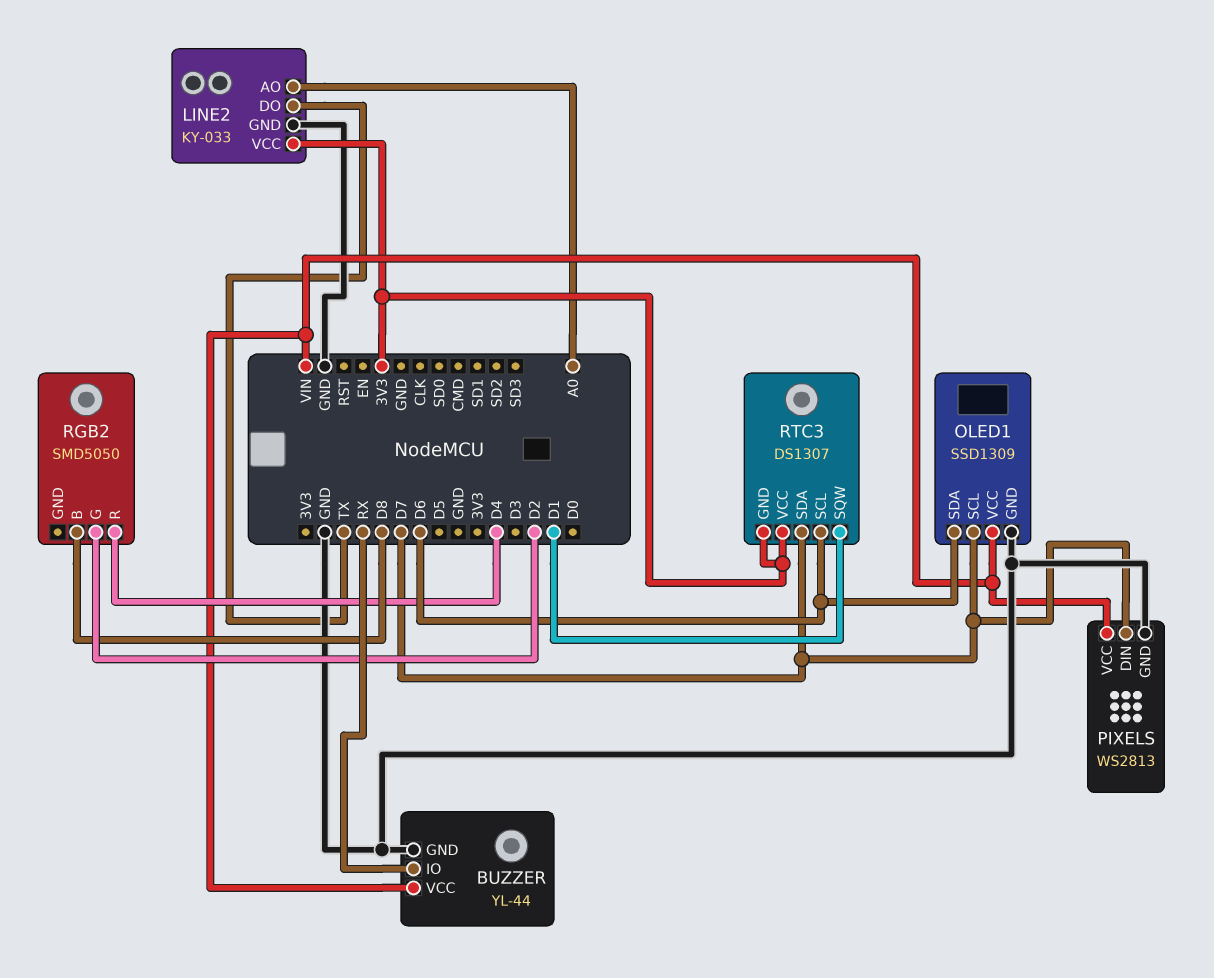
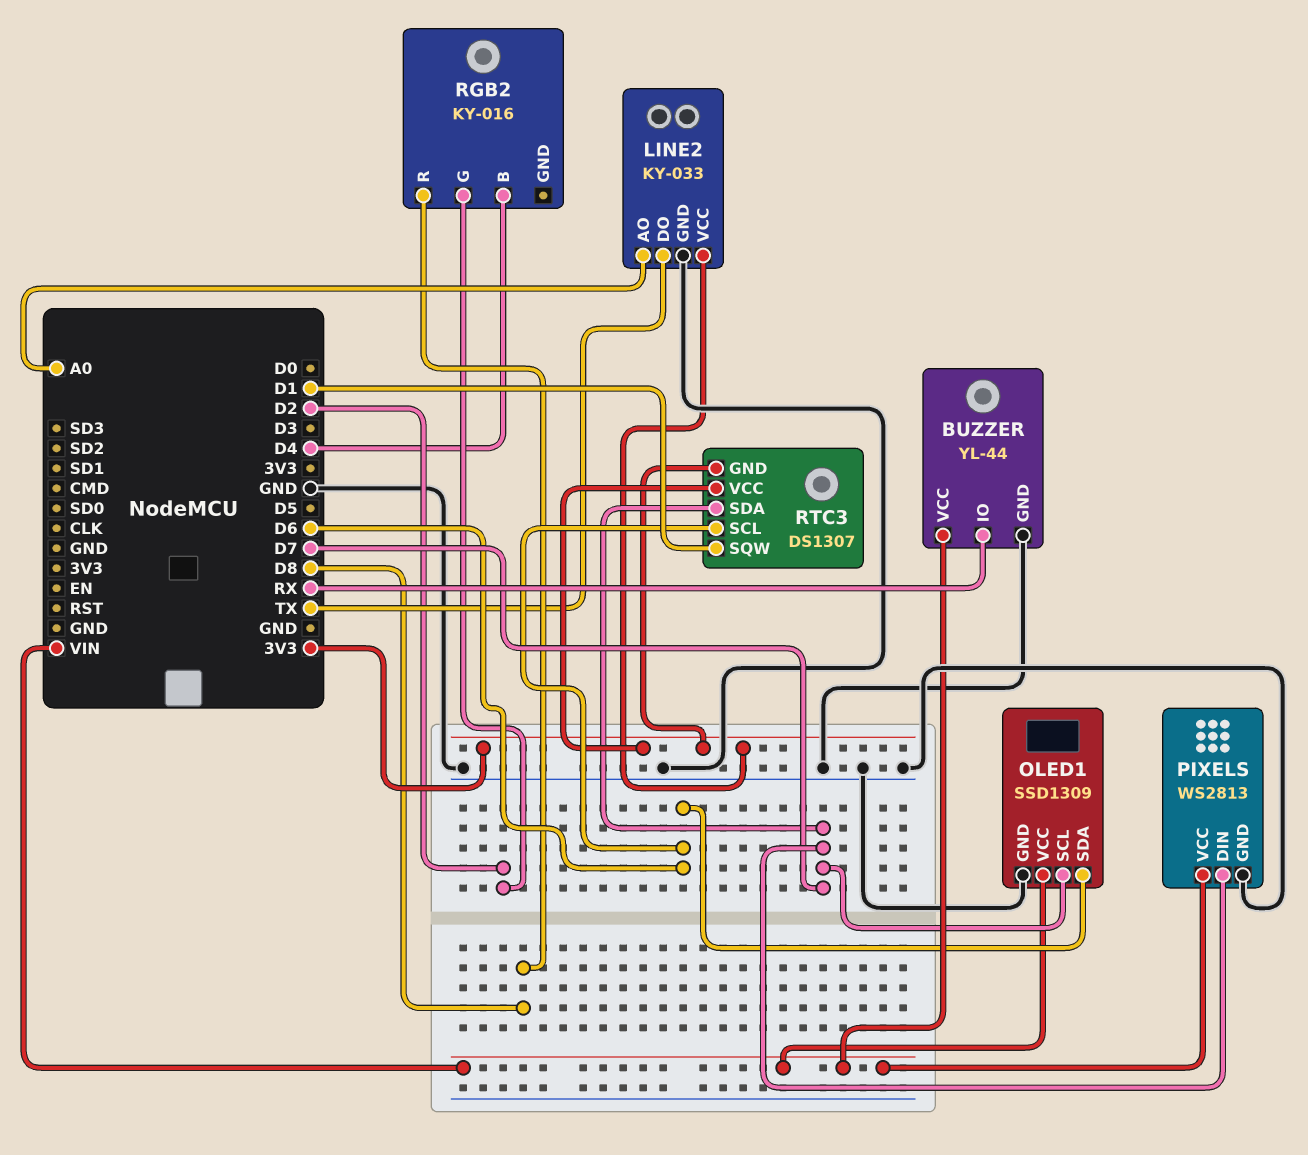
RGB2: SMD5050 -> KY-016
RGB2 pin B: D8 -> D4
RGB2 pin R: D4 -> D8

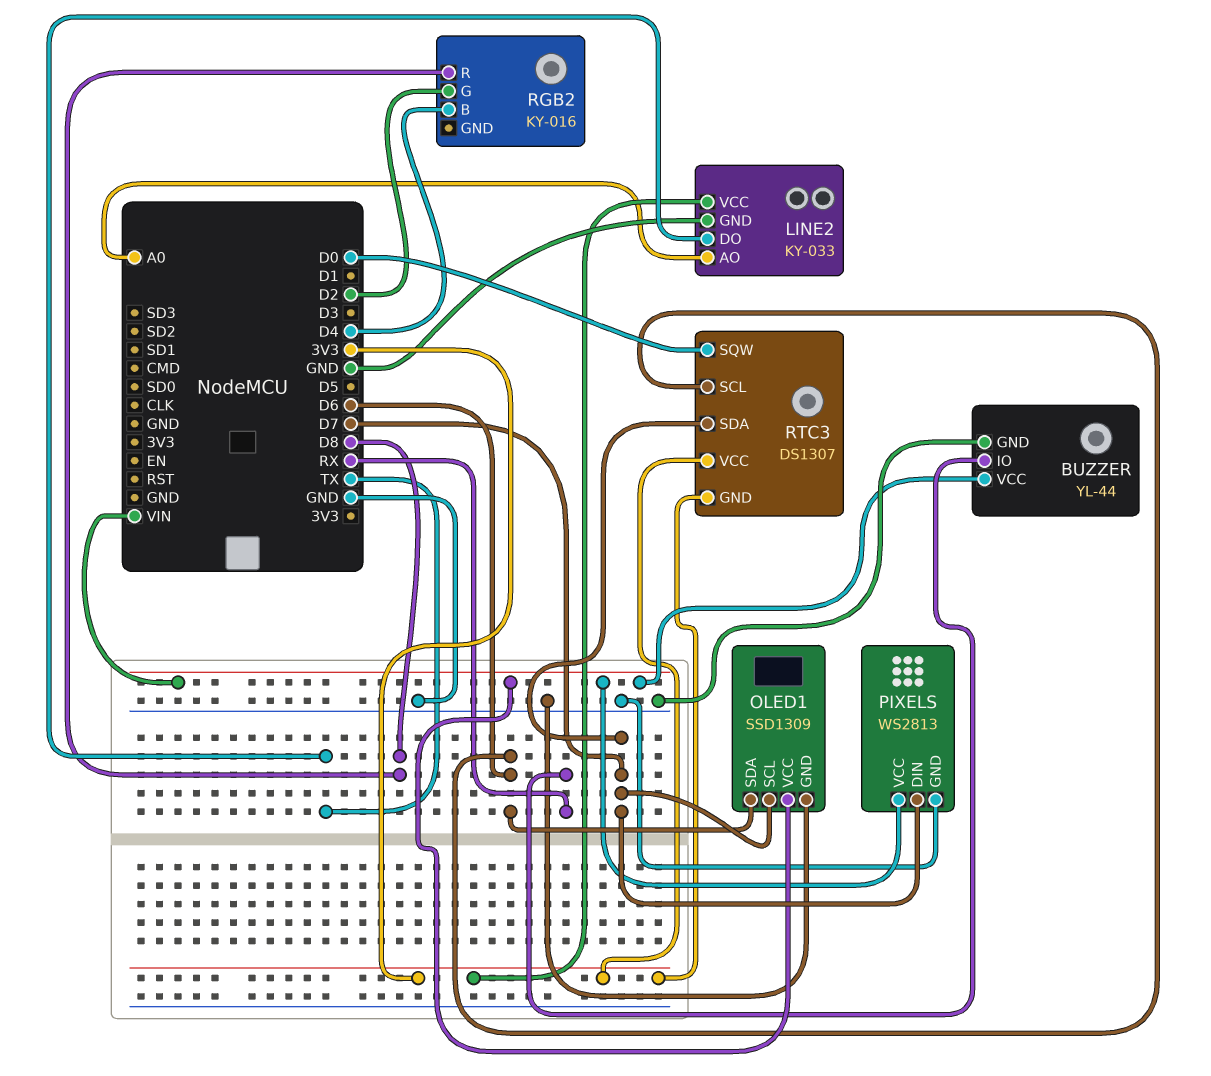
RTC3 pin SQW: D1 -> D0

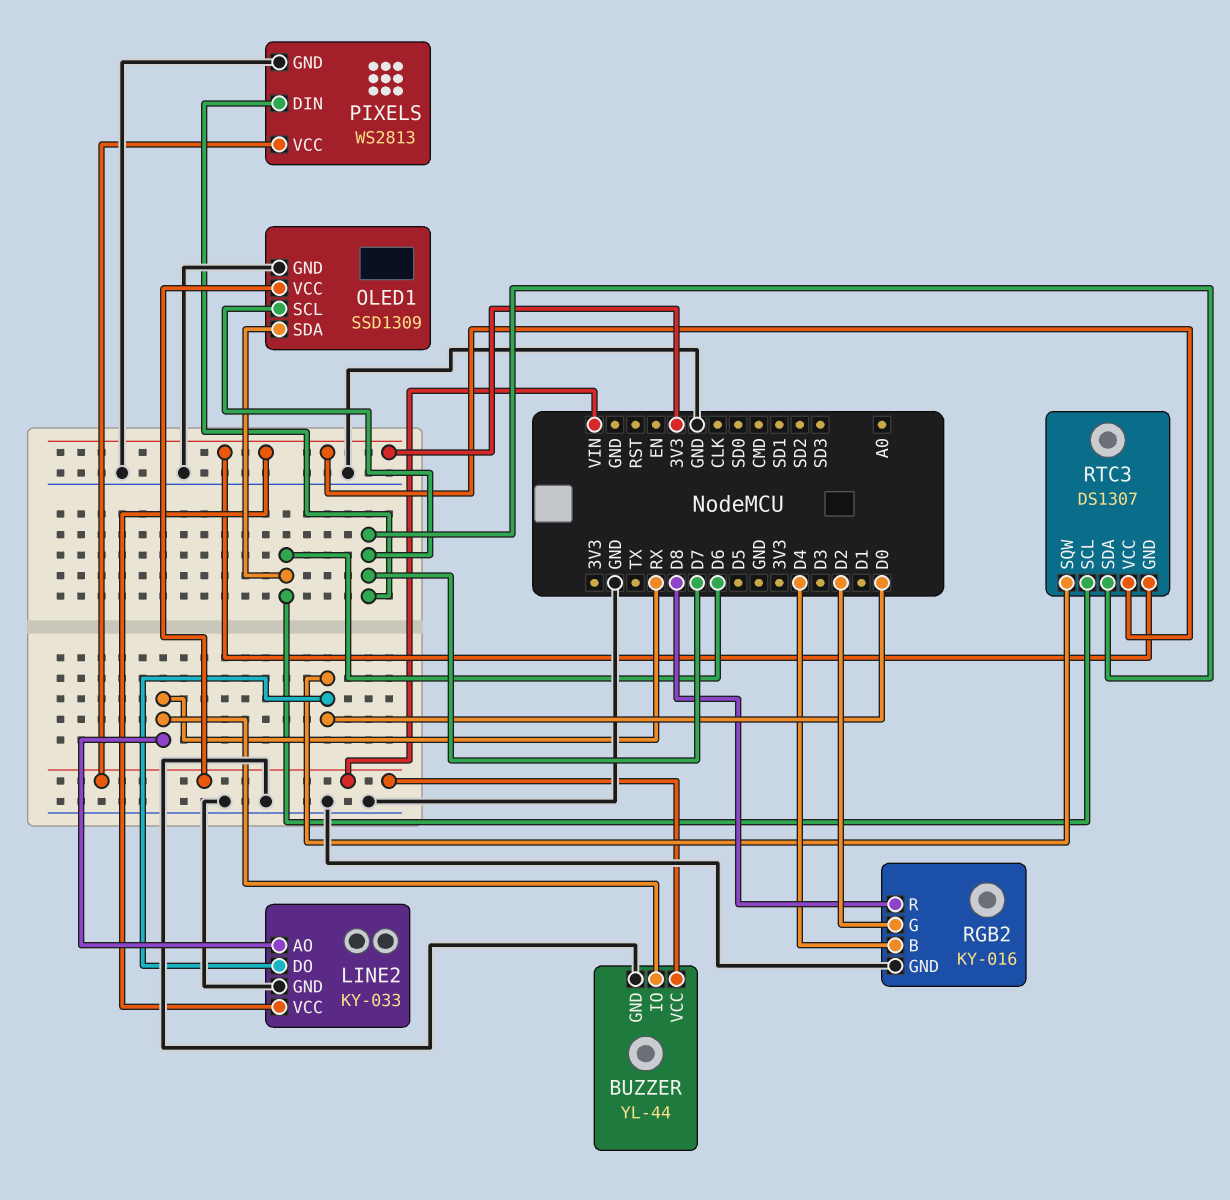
LINE2 pin AO: A0 -> RX
LINE2 pin DO: TX -> D0
RGB2 pin GND: none -> GND

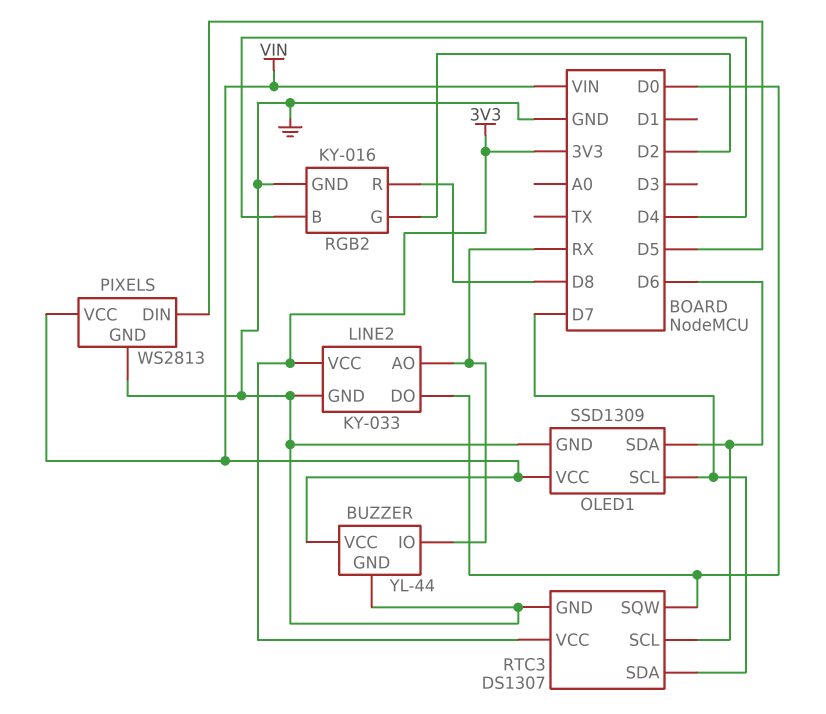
PIXELS pin DIN: D7 -> D5
RTC3 pin GND: 3V3 -> GND

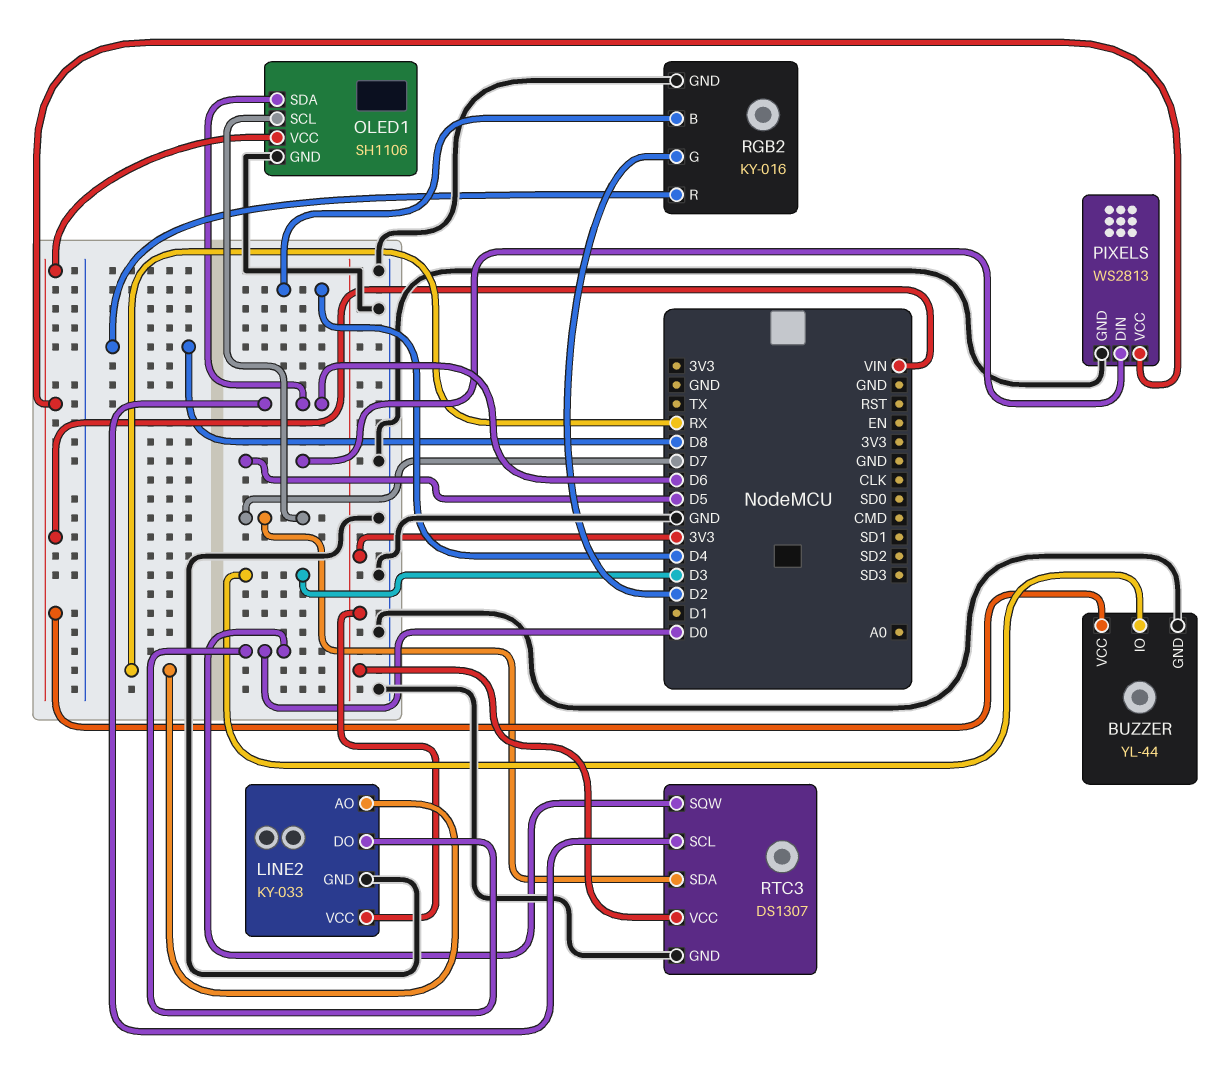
BUZZER pin IO: RX -> D3
OLED1: SSD1309 -> SH1106

